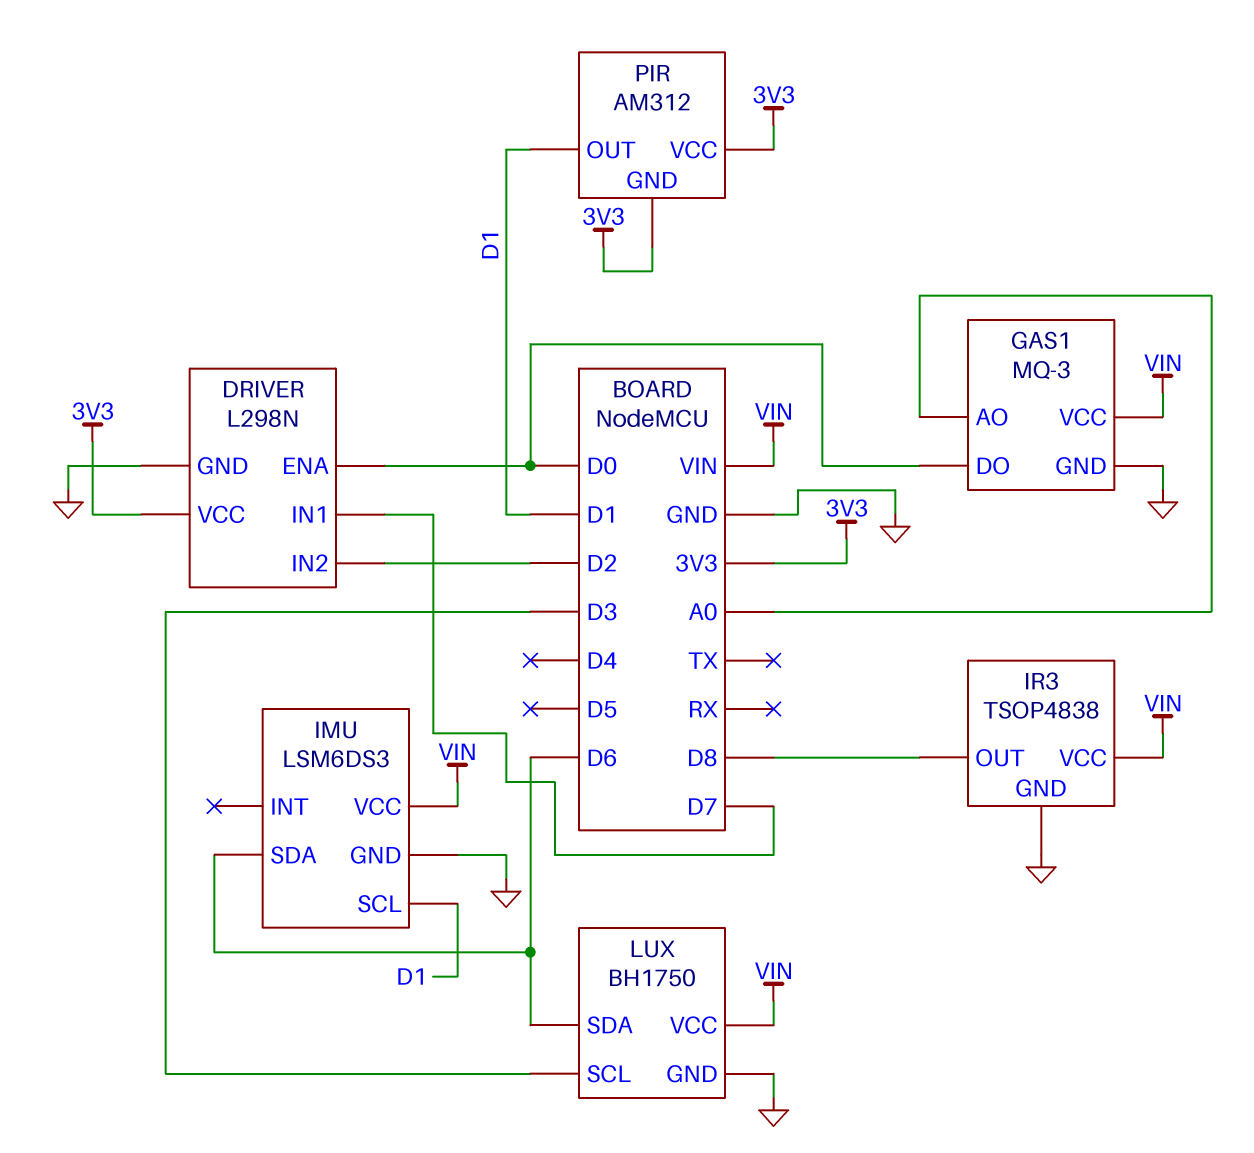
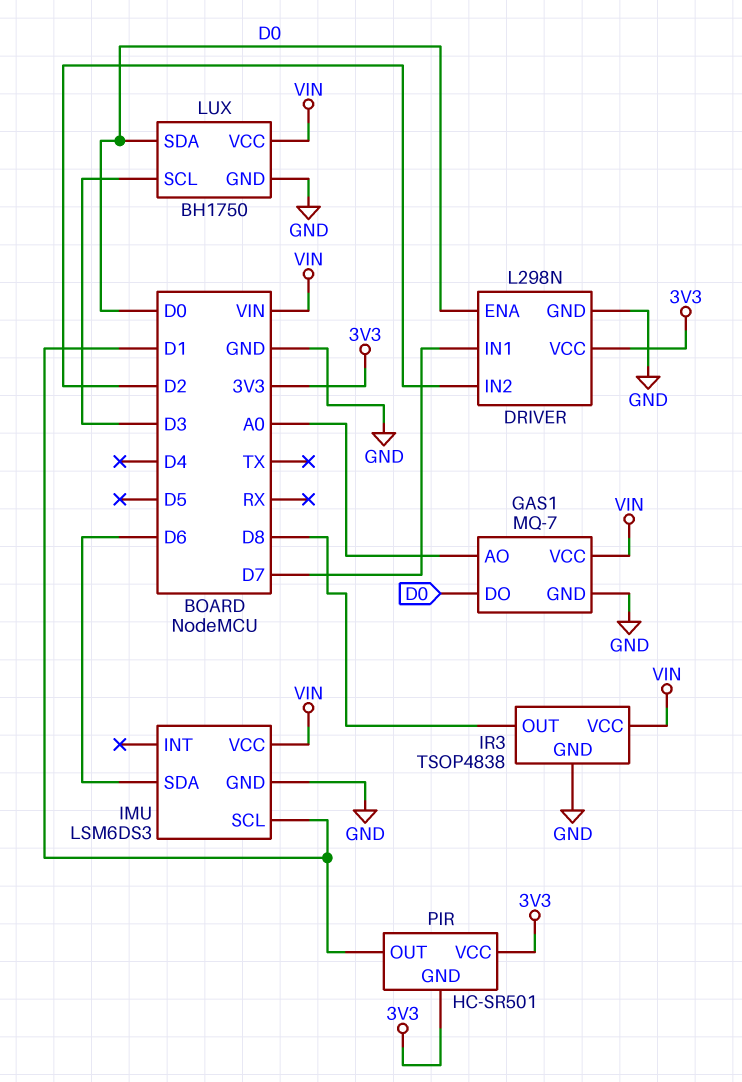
GAS1: MQ-3 -> MQ-7
LUX pin SDA: D6 -> D0
PIR: AM312 -> HC-SR501

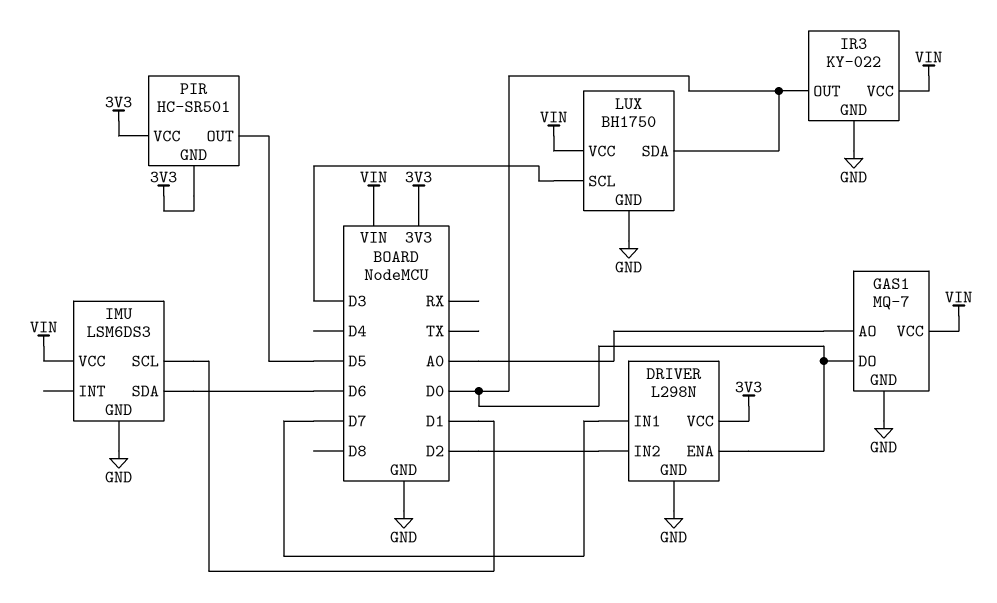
IR3: TSOP4838 -> KY-022
IR3 pin OUT: D8 -> D0
PIR pin OUT: D1 -> D5

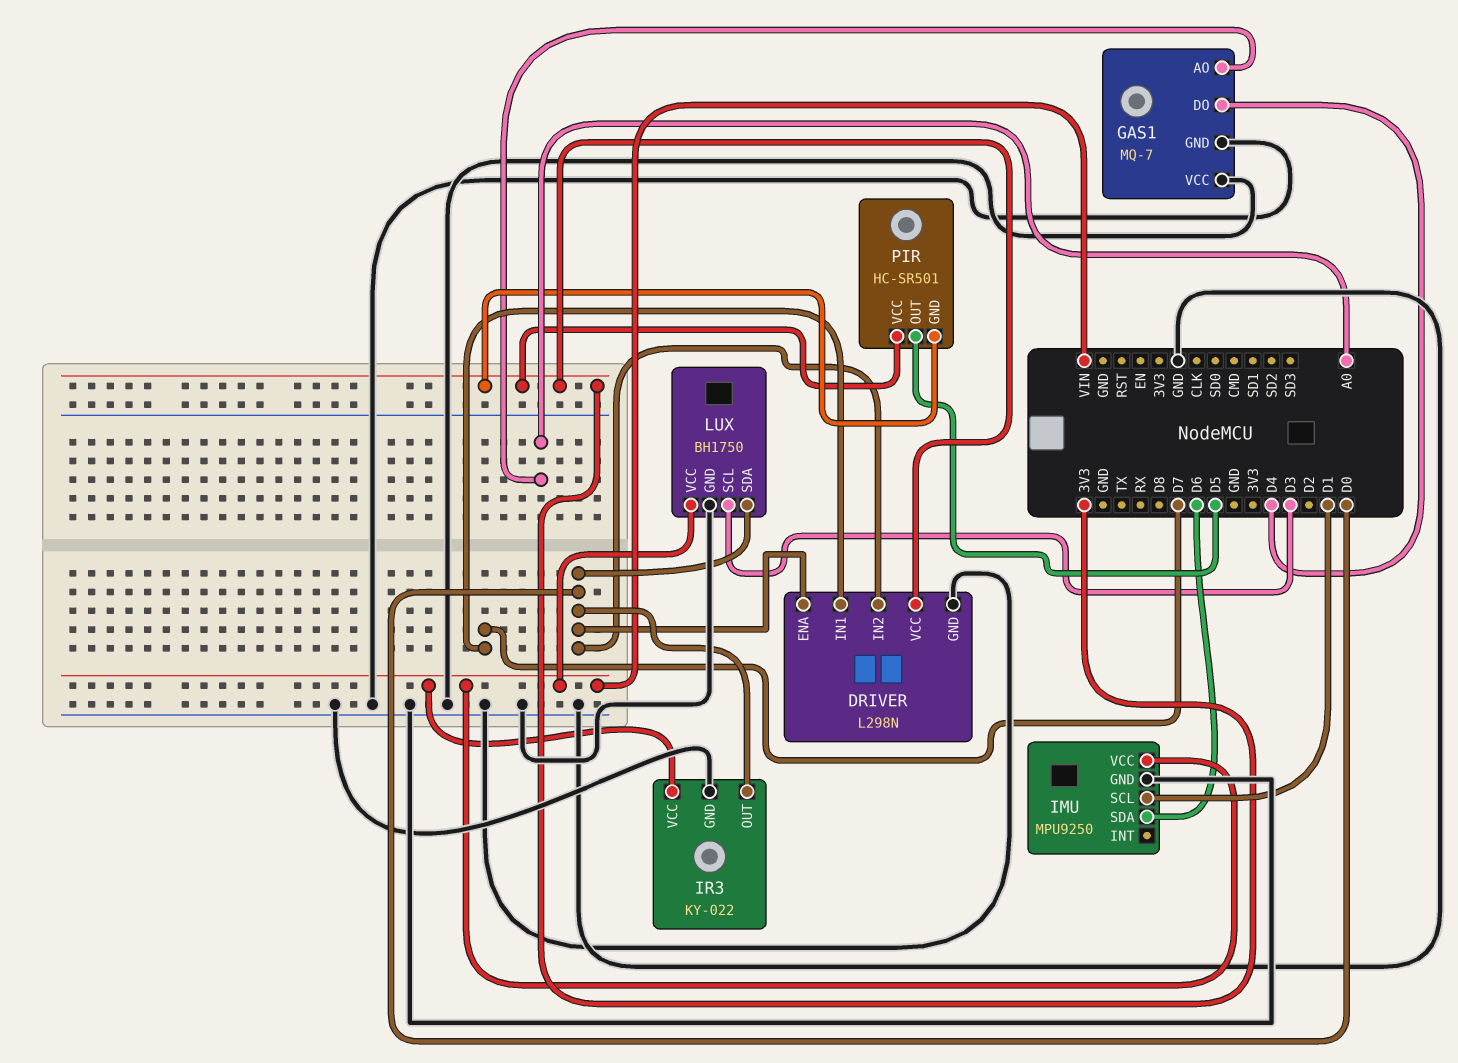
DRIVER pin IN2: D2 -> D0
GAS1 pin DO: D0 -> D4
GAS1 pin VCC: VIN -> GND
IMU: LSM6DS3 -> MPU9250

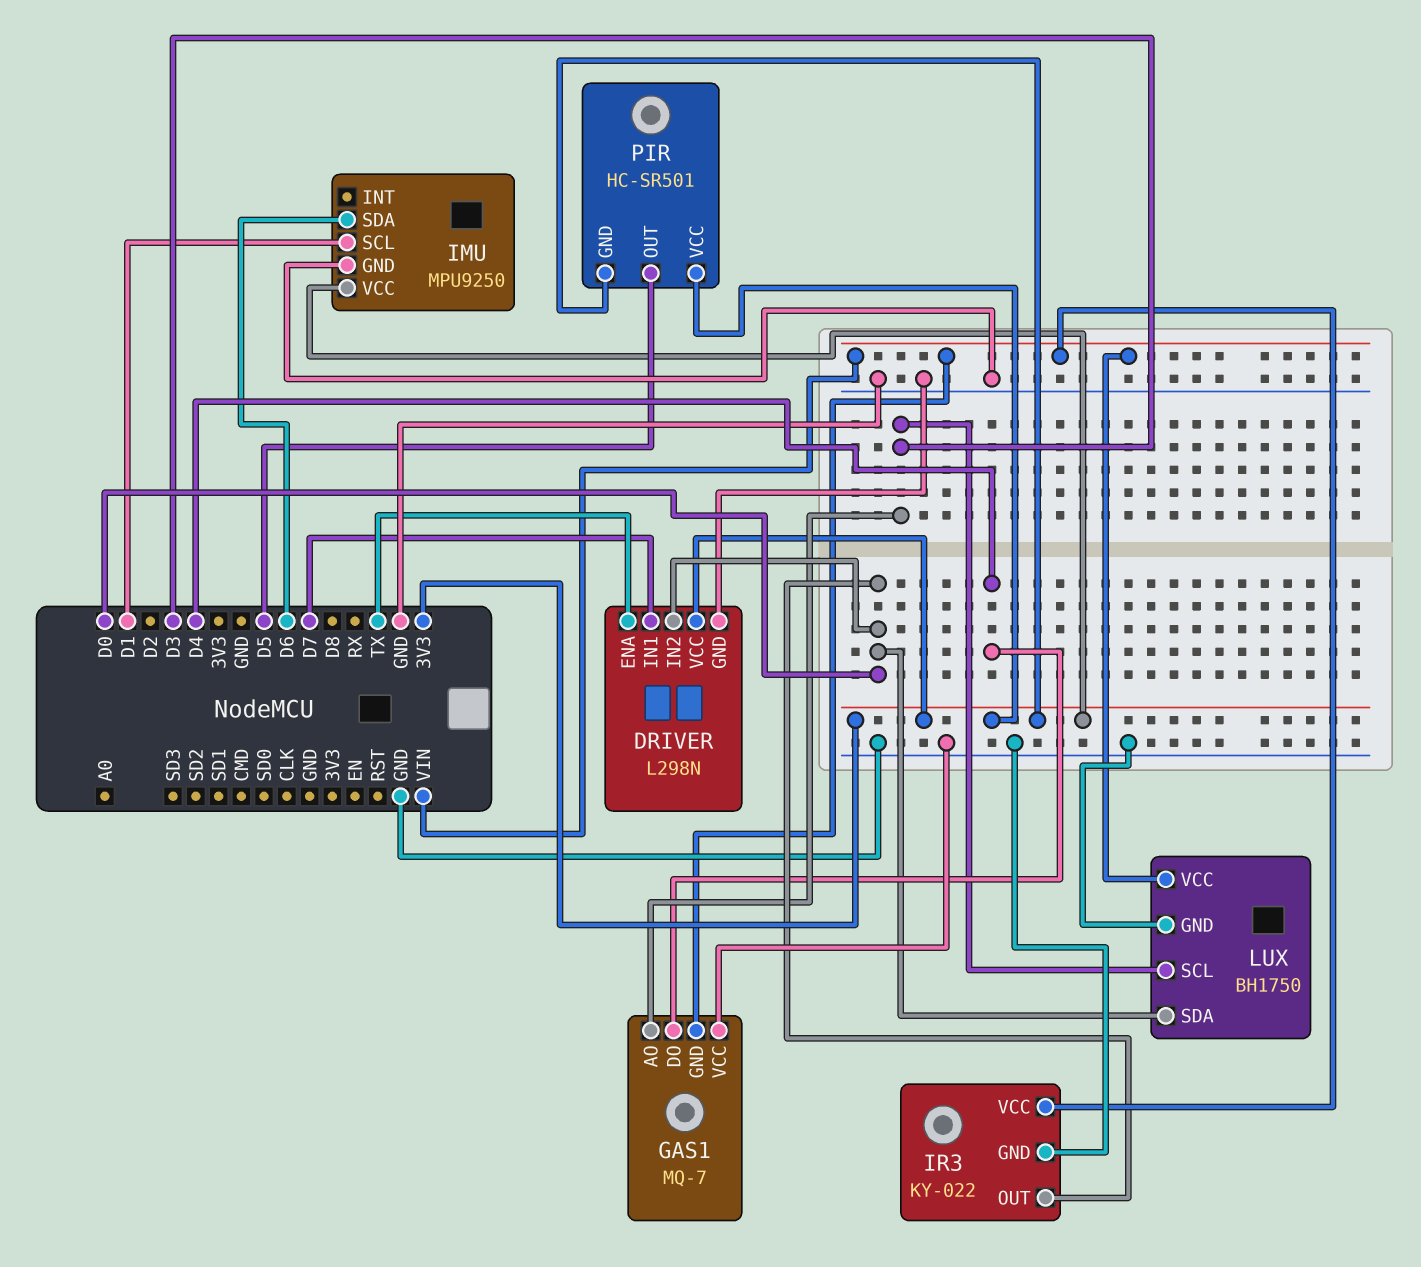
DRIVER pin ENA: D0 -> TX
GAS1 pin AO: A0 -> D3
GAS1 pin GND: GND -> VIN
IMU pin VCC: VIN -> 3V3

